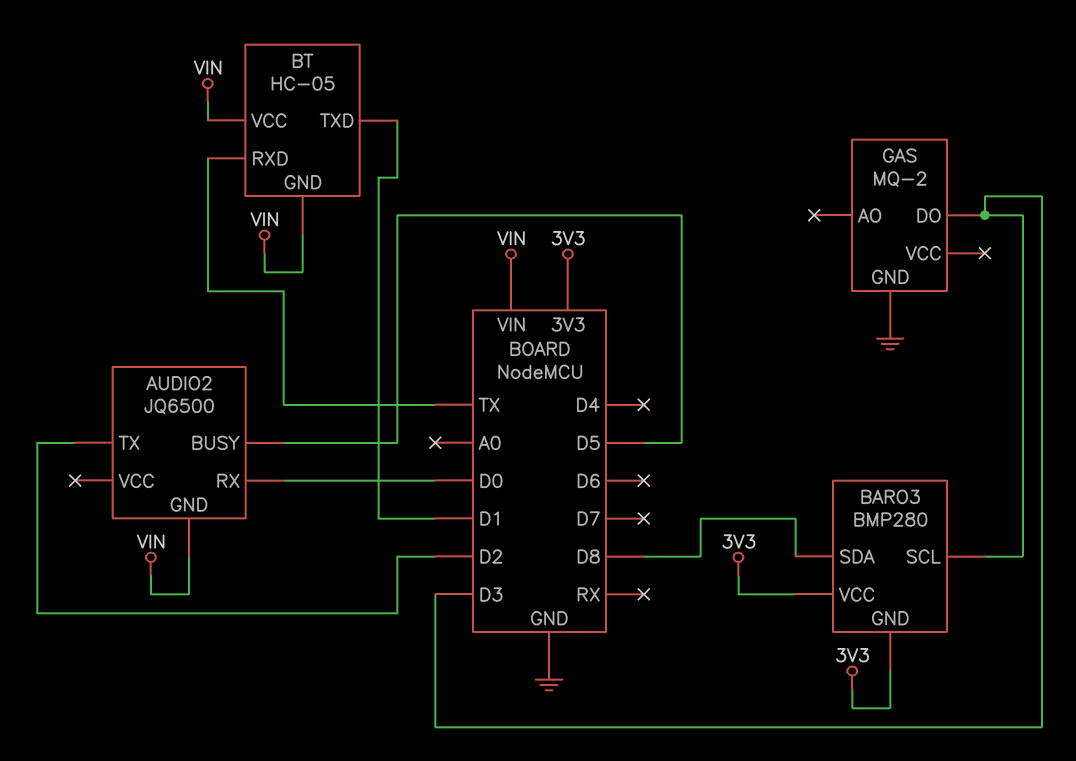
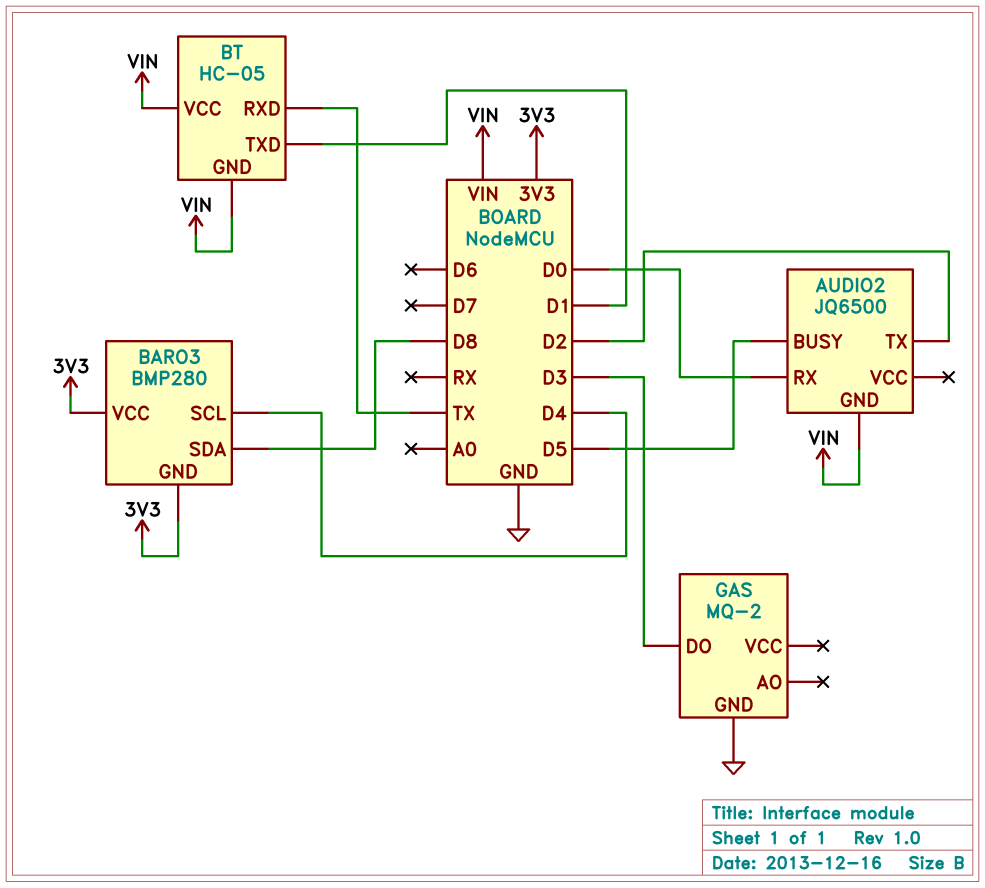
BARO3 pin SCL: D3 -> D4

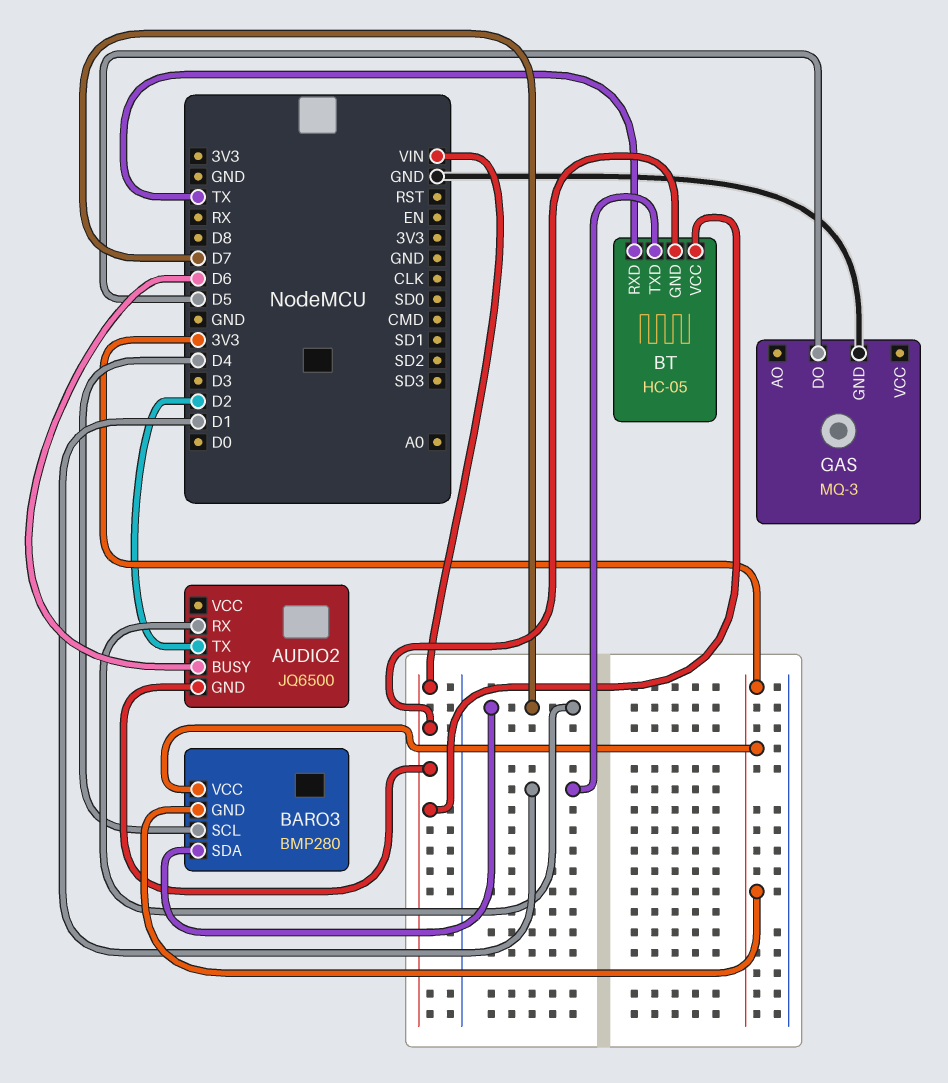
AUDIO2 pin BUSY: D5 -> D6
AUDIO2 pin RX: D0 -> D7
BARO3 pin SDA: D8 -> D7
GAS: MQ-2 -> MQ-3
GAS pin DO: D3 -> D5

